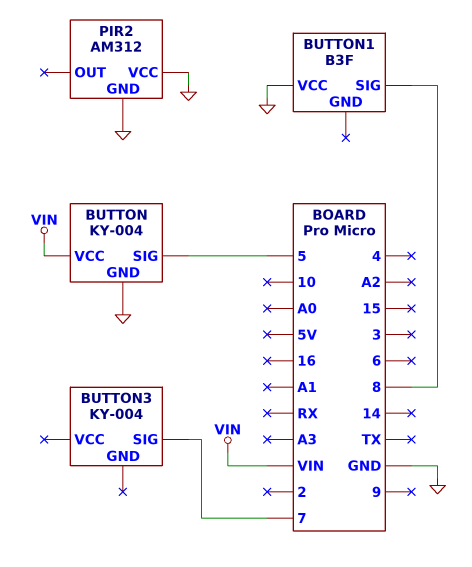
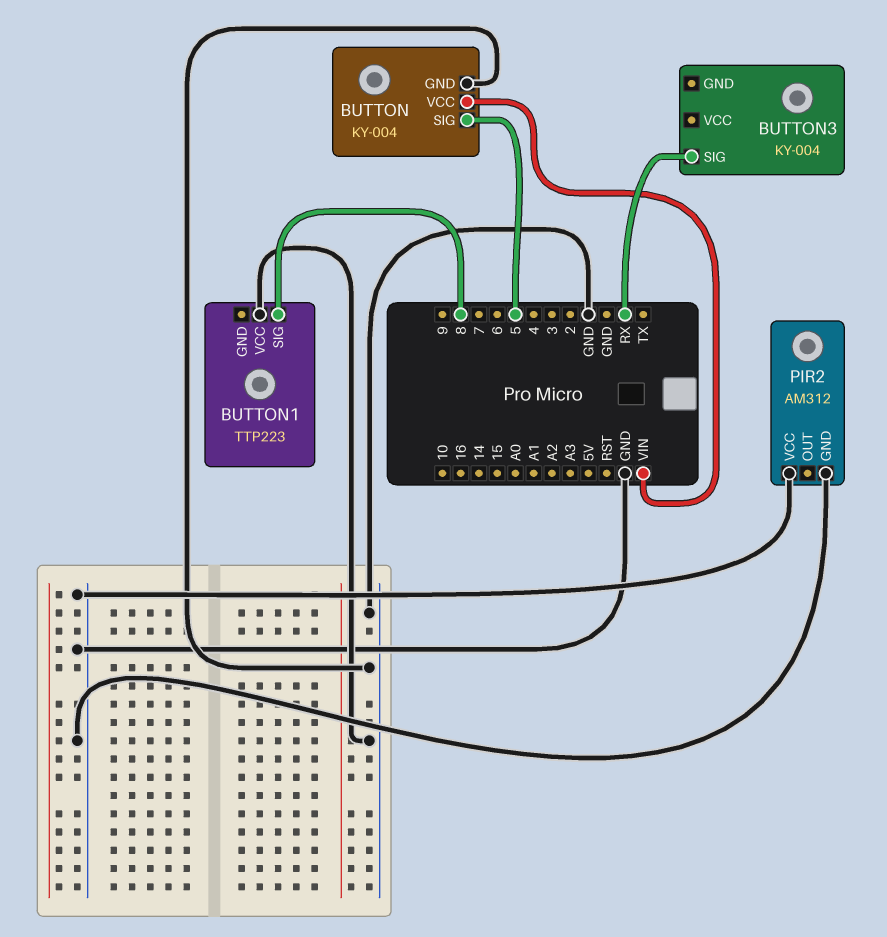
BUTTON1: B3F -> TTP223
BUTTON3 pin SIG: 7 -> RX

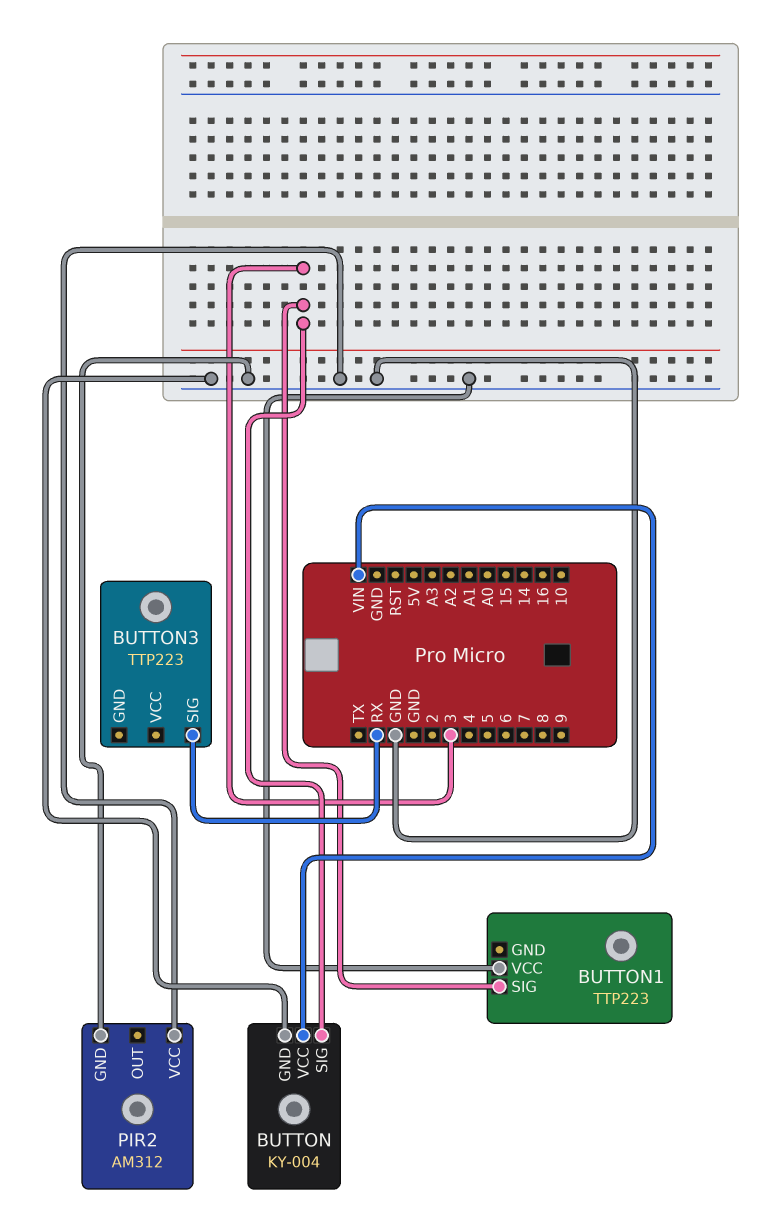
BUTTON pin SIG: 5 -> 3
BUTTON1 pin SIG: 8 -> 3
BUTTON3: KY-004 -> TTP223

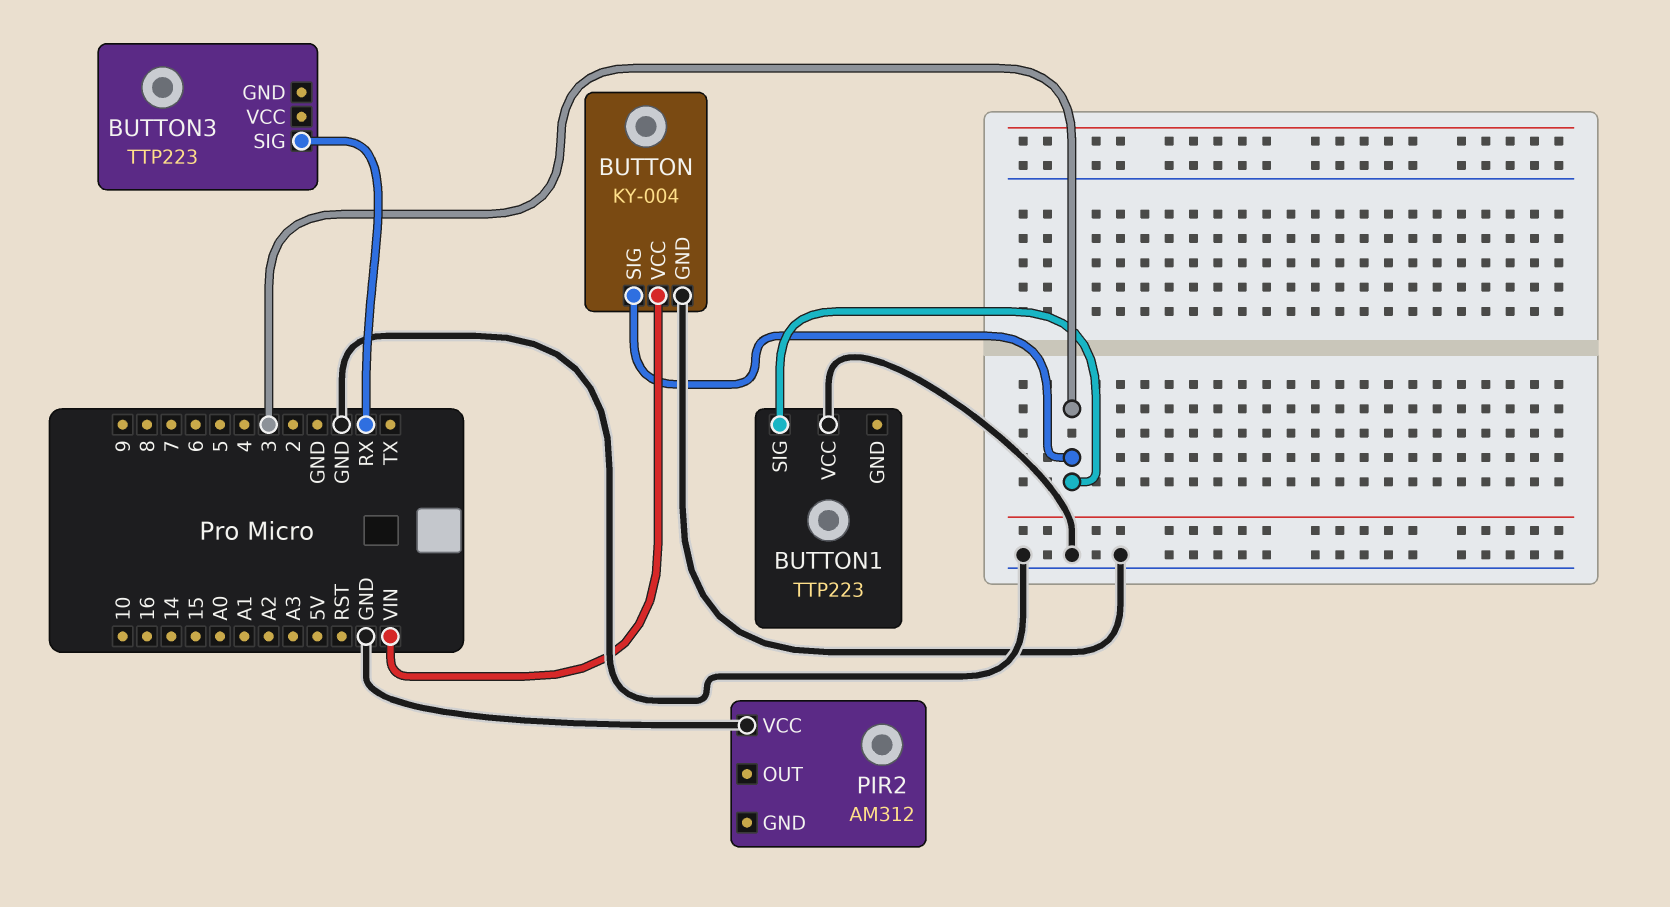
PIR2 pin GND: GND -> none

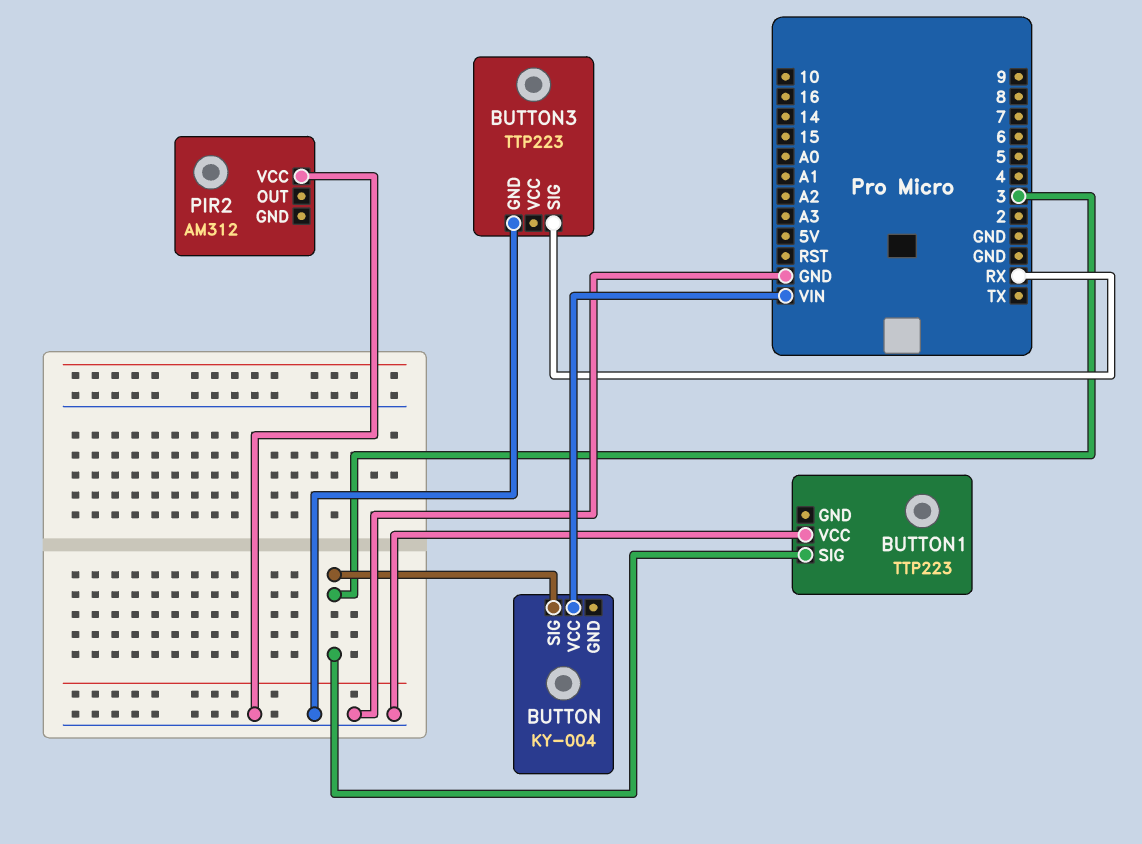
BUTTON pin GND: GND -> none
BUTTON3 pin GND: none -> GND

